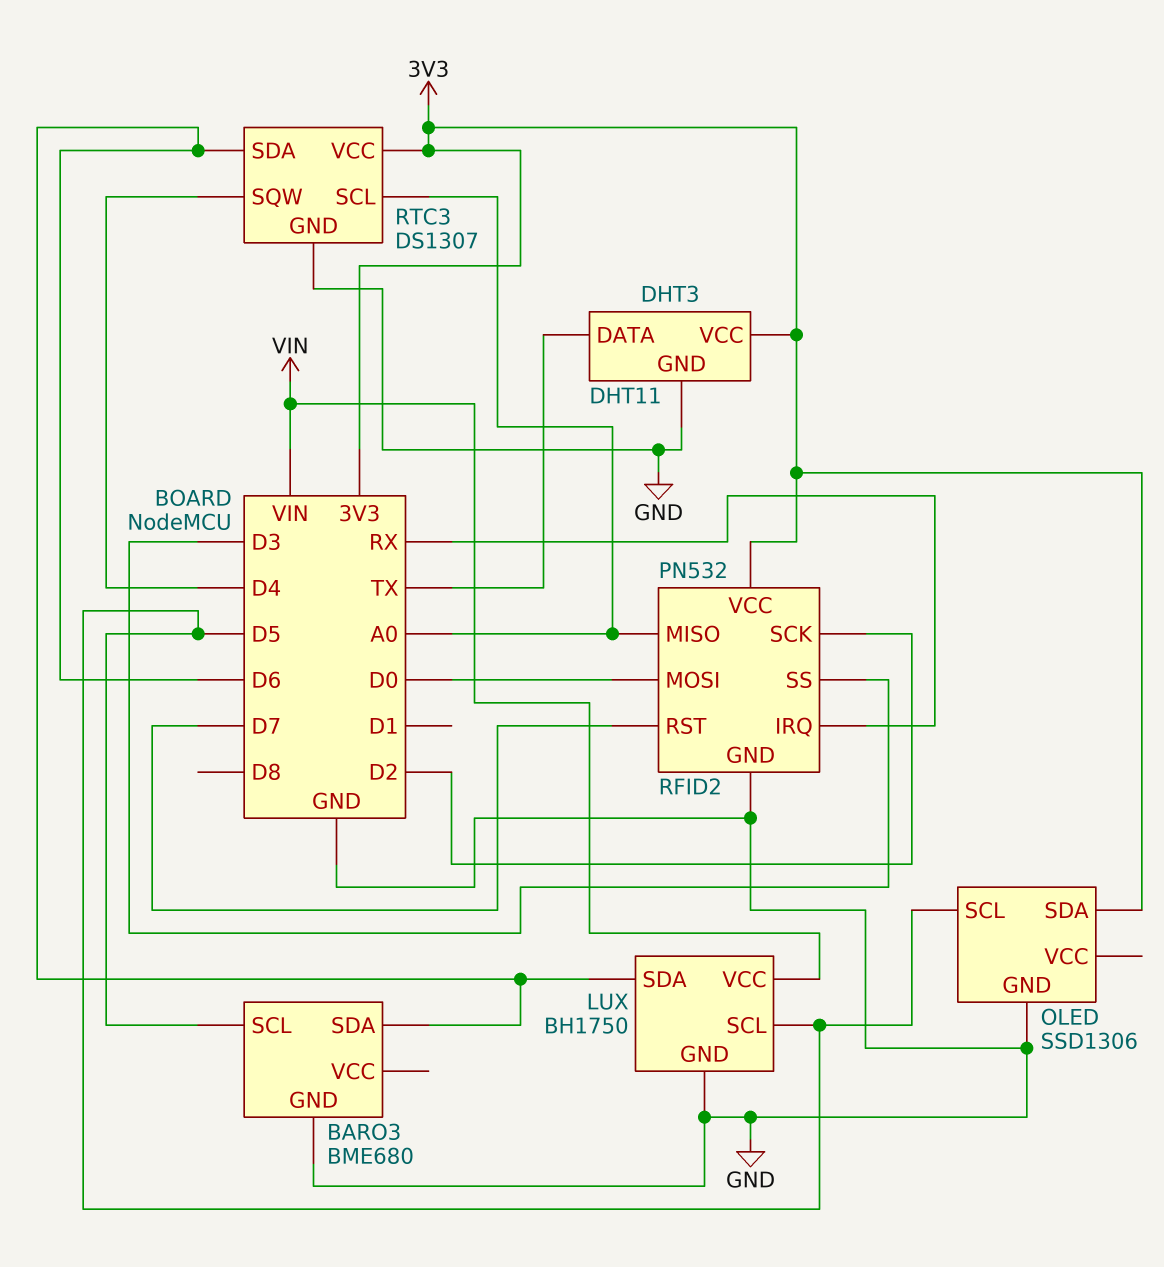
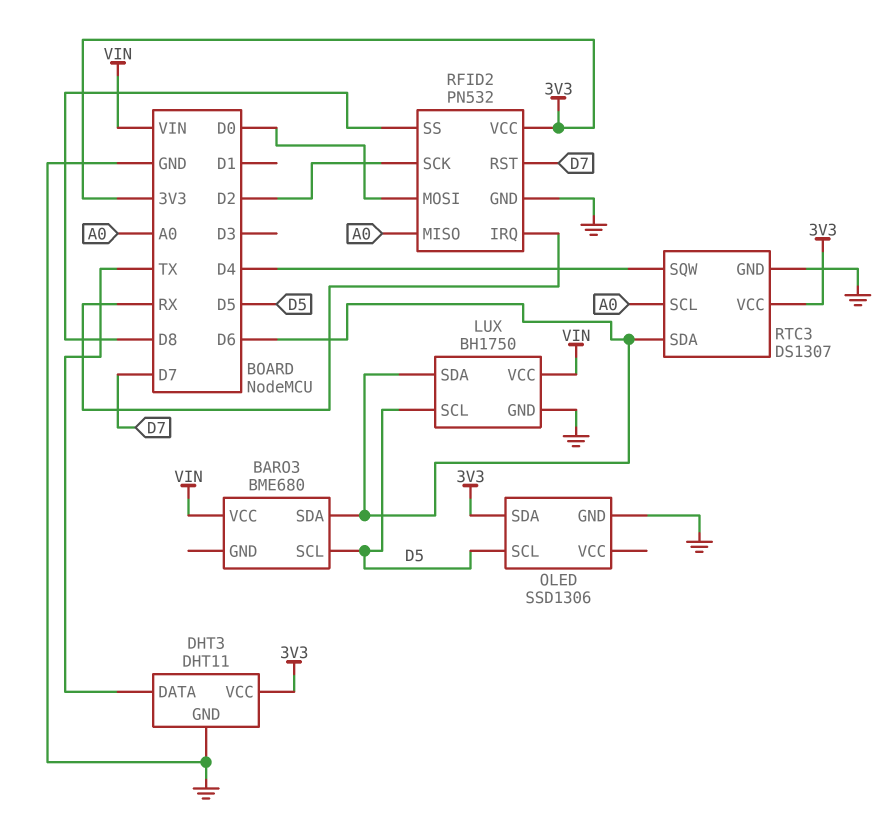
BARO3 pin GND: GND -> none
BARO3 pin VCC: none -> VIN
RFID2 pin SS: D3 -> D8

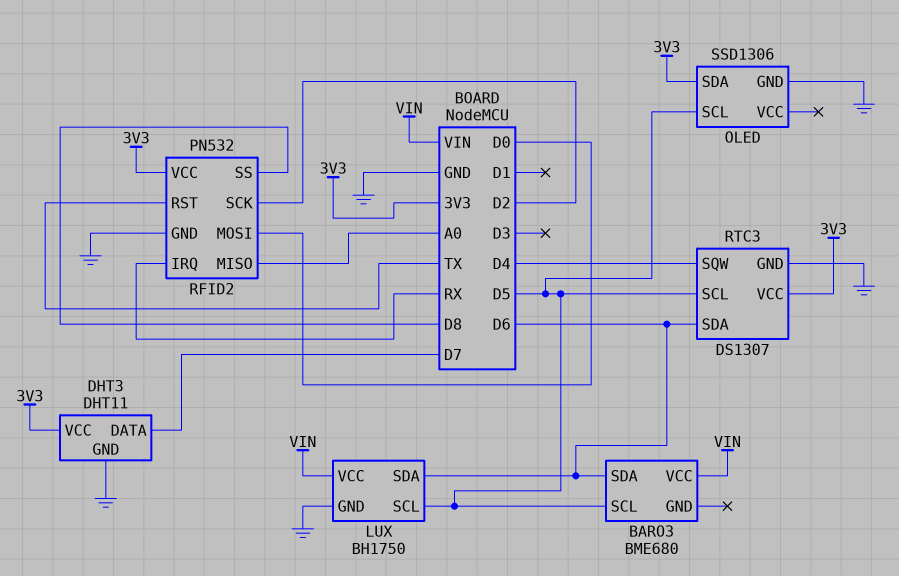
DHT3 pin DATA: TX -> D7
RFID2 pin RST: D7 -> TX
RTC3 pin SCL: A0 -> D5

